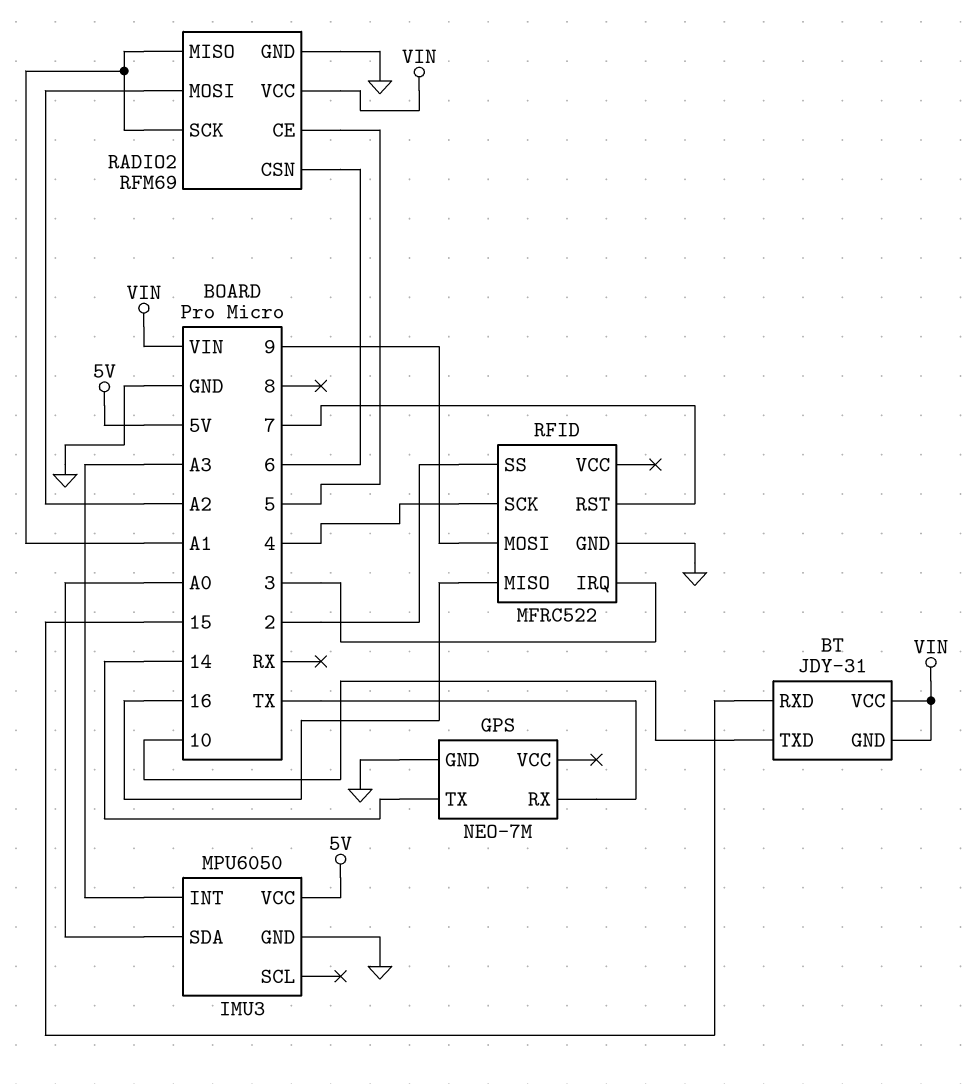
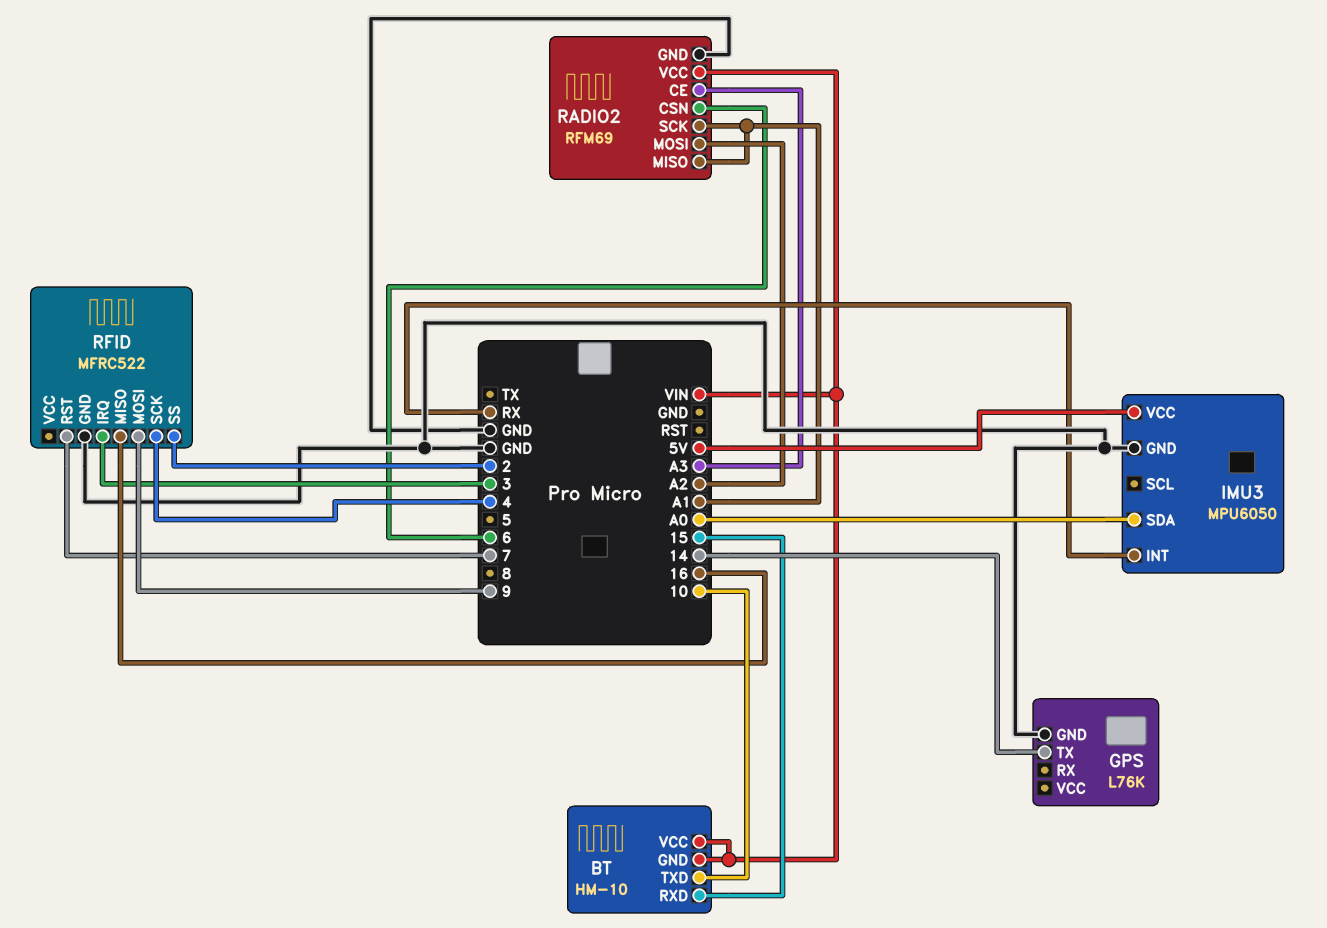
BT: JDY-31 -> HM-10
GPS: NEO-7M -> L76K
GPS pin RX: TX -> none
IMU3 pin INT: A3 -> RX
RADIO2 pin CE: 5 -> A3

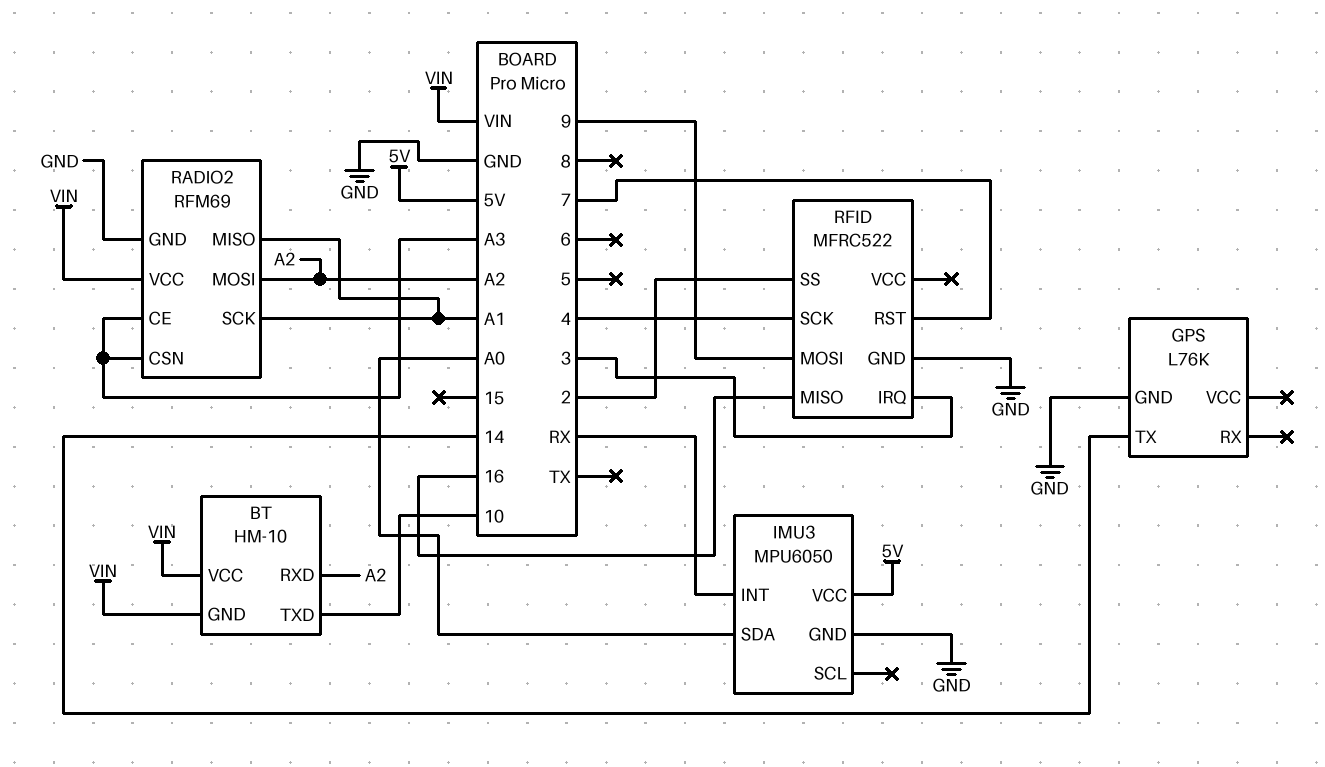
BT pin RXD: 15 -> A2
RADIO2 pin CSN: 6 -> A3

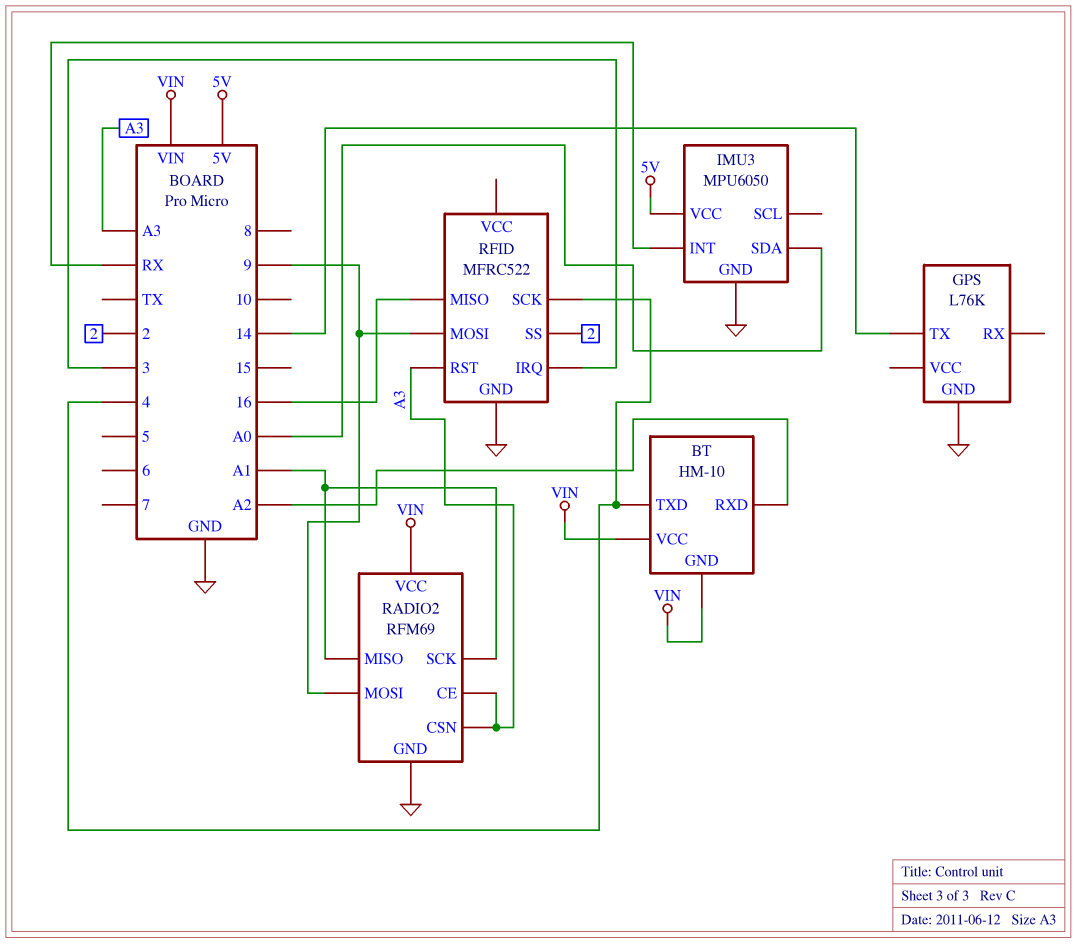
BT pin TXD: 10 -> 4
RADIO2 pin MOSI: A2 -> 9
RFID pin RST: 7 -> A3

